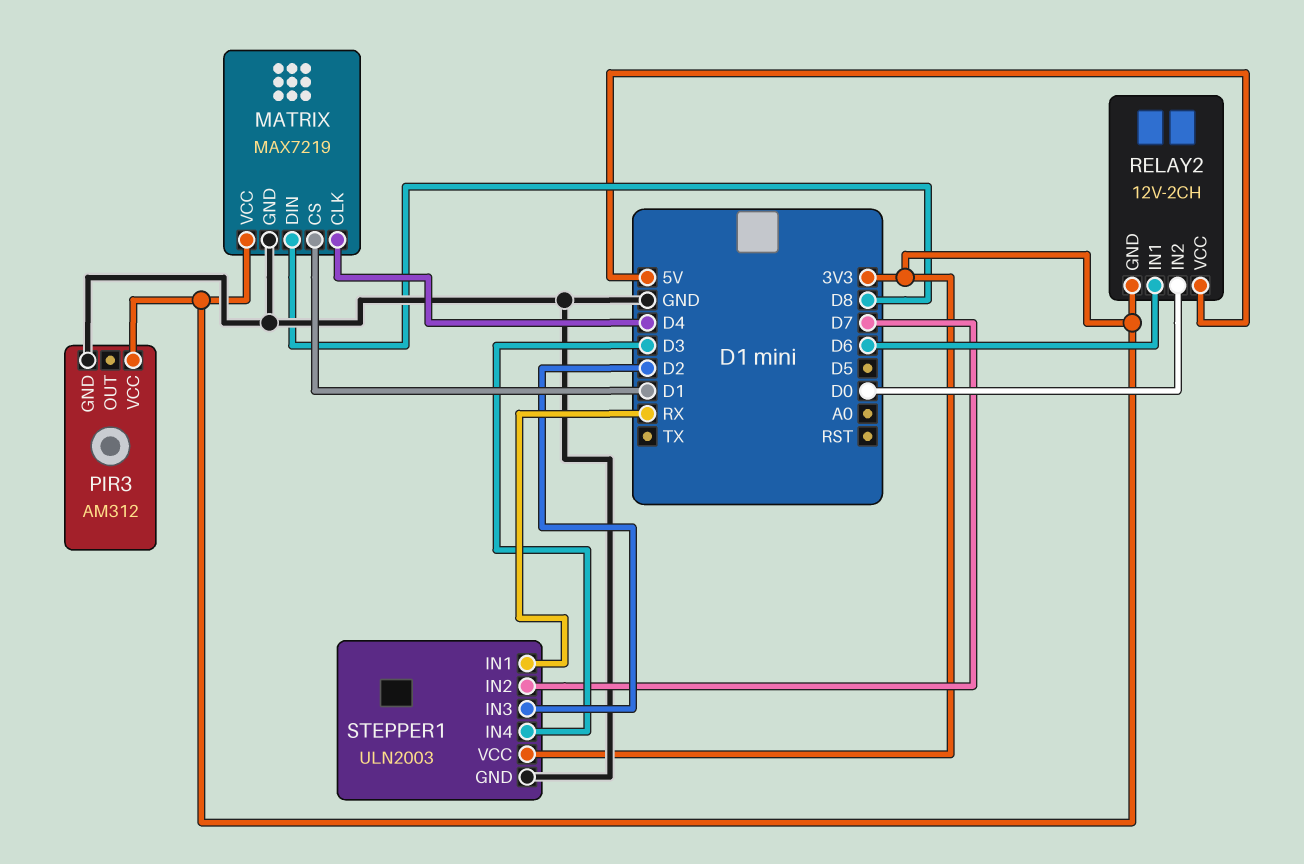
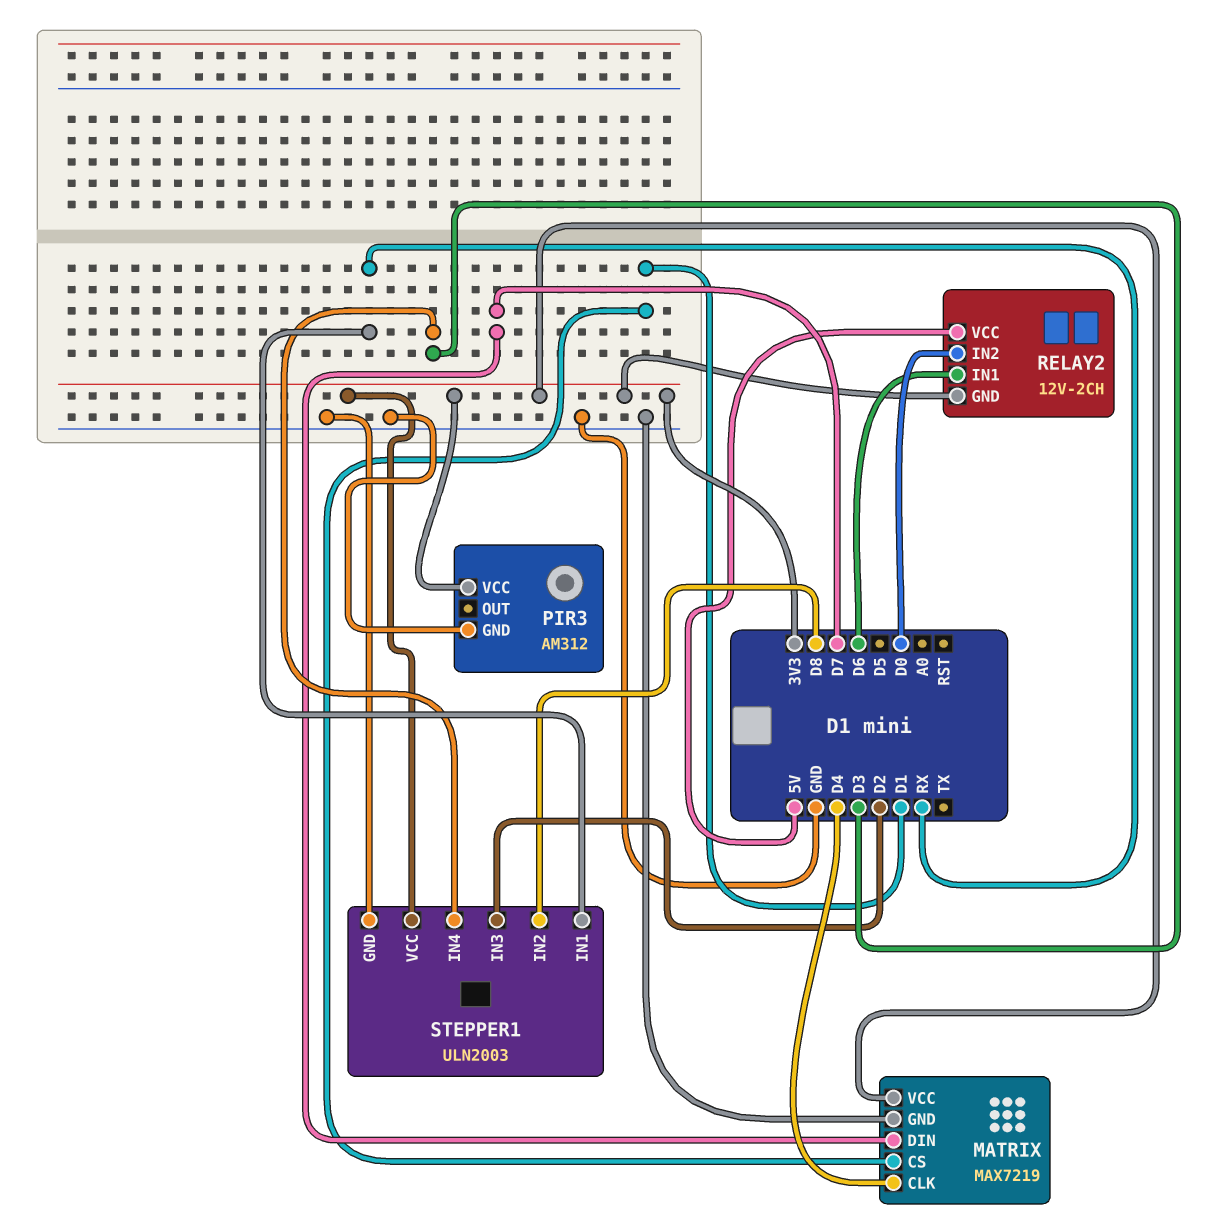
MATRIX pin DIN: D8 -> D7
STEPPER1 pin IN2: D7 -> D8

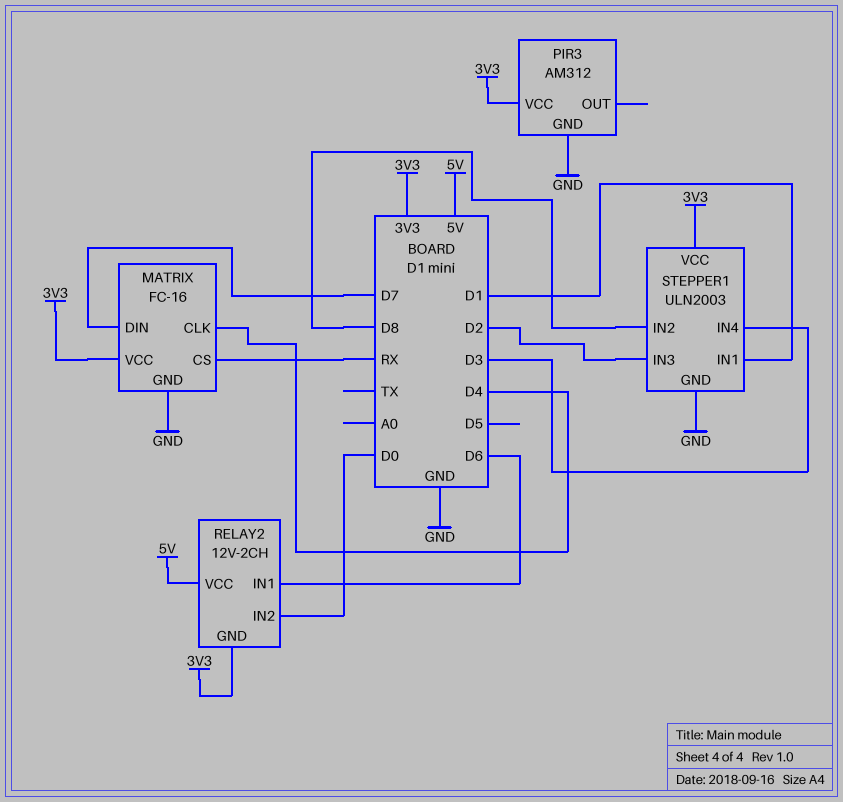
MATRIX: MAX7219 -> FC-16
MATRIX pin CS: D1 -> RX
STEPPER1 pin IN1: RX -> D1

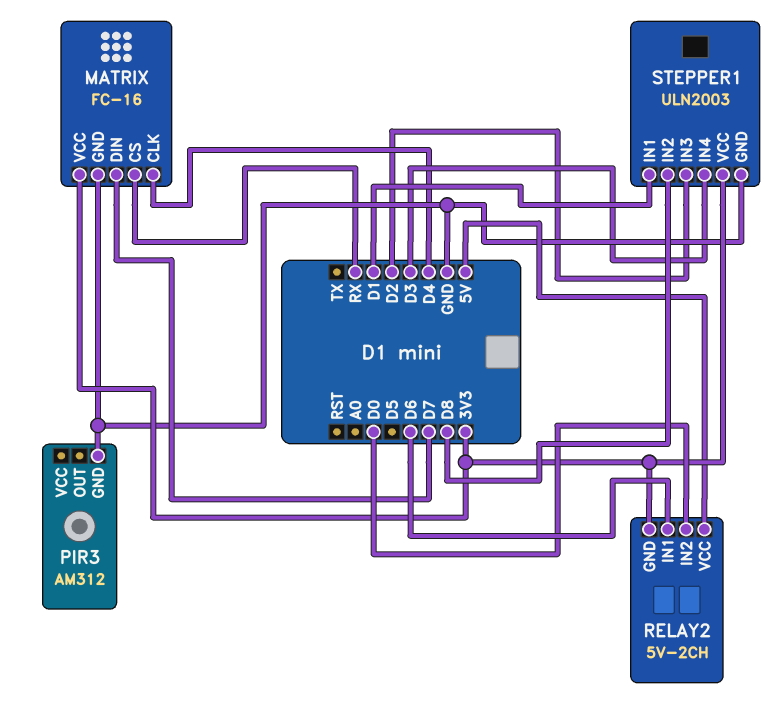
PIR3 pin VCC: 3V3 -> none
RELAY2: 12V-2CH -> 5V-2CH

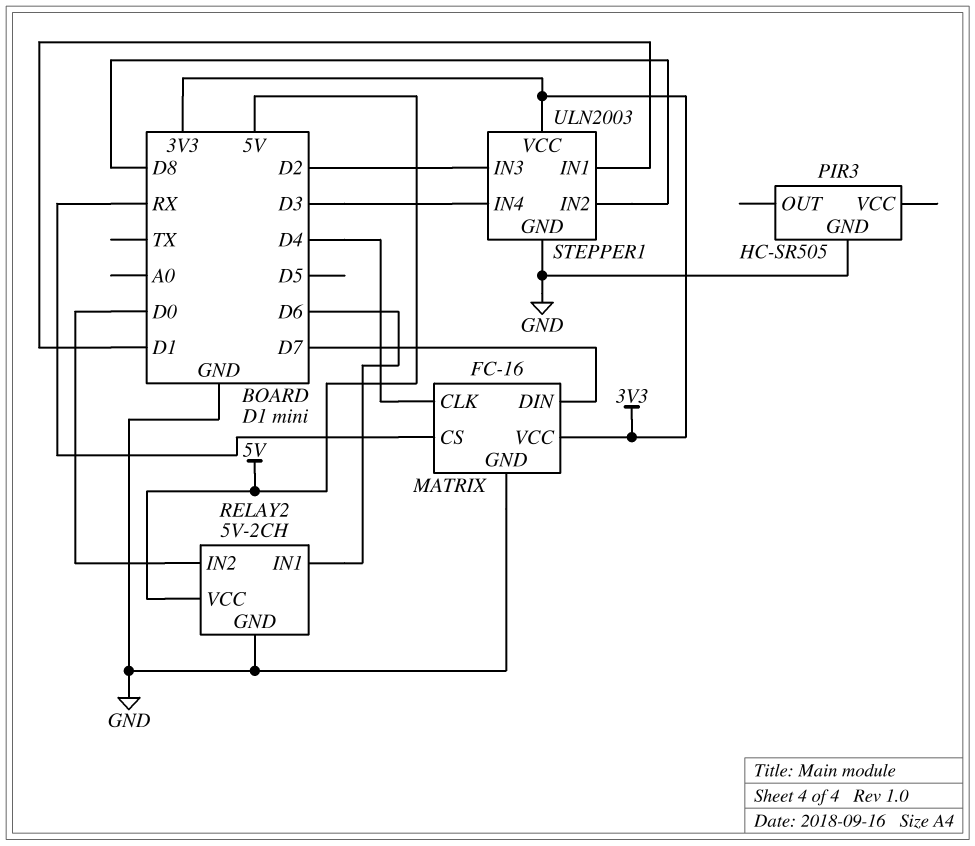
PIR3: AM312 -> HC-SR505
RELAY2 pin GND: 3V3 -> GND

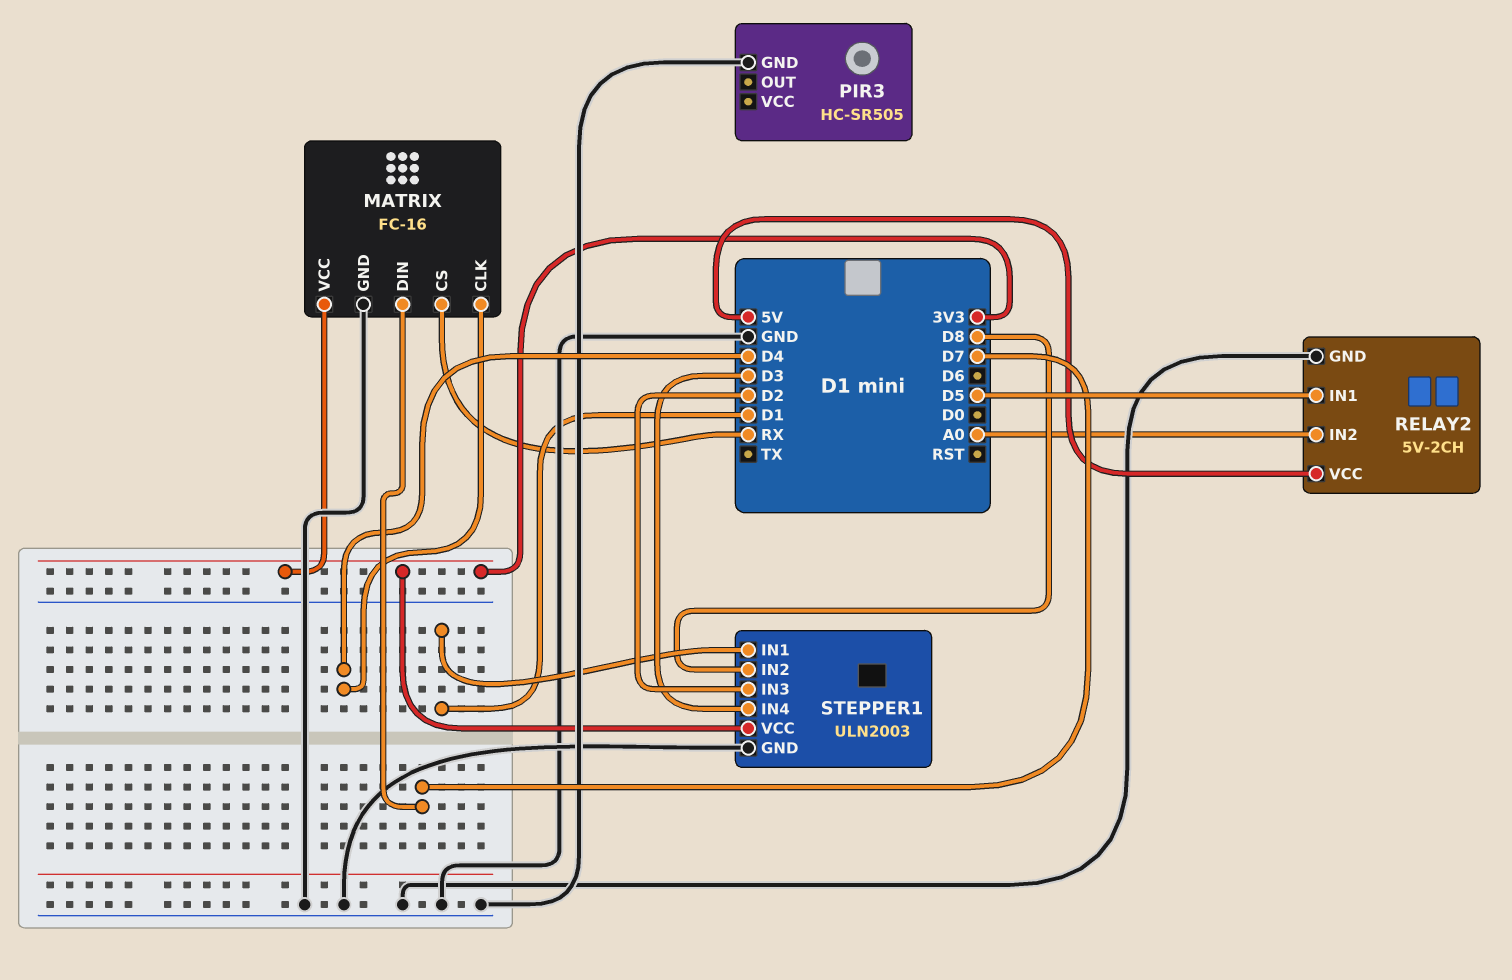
RELAY2 pin IN1: D6 -> D5
RELAY2 pin IN2: D0 -> A0

